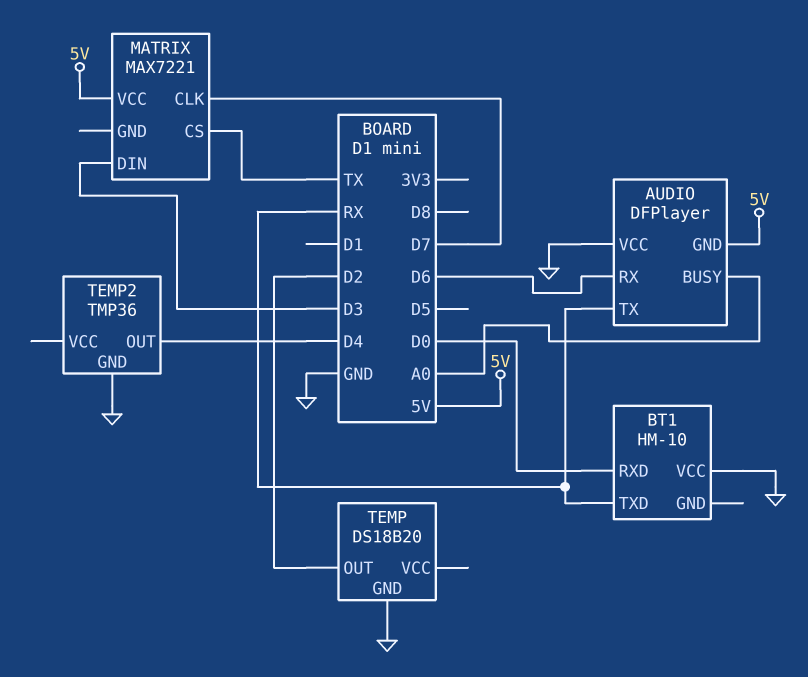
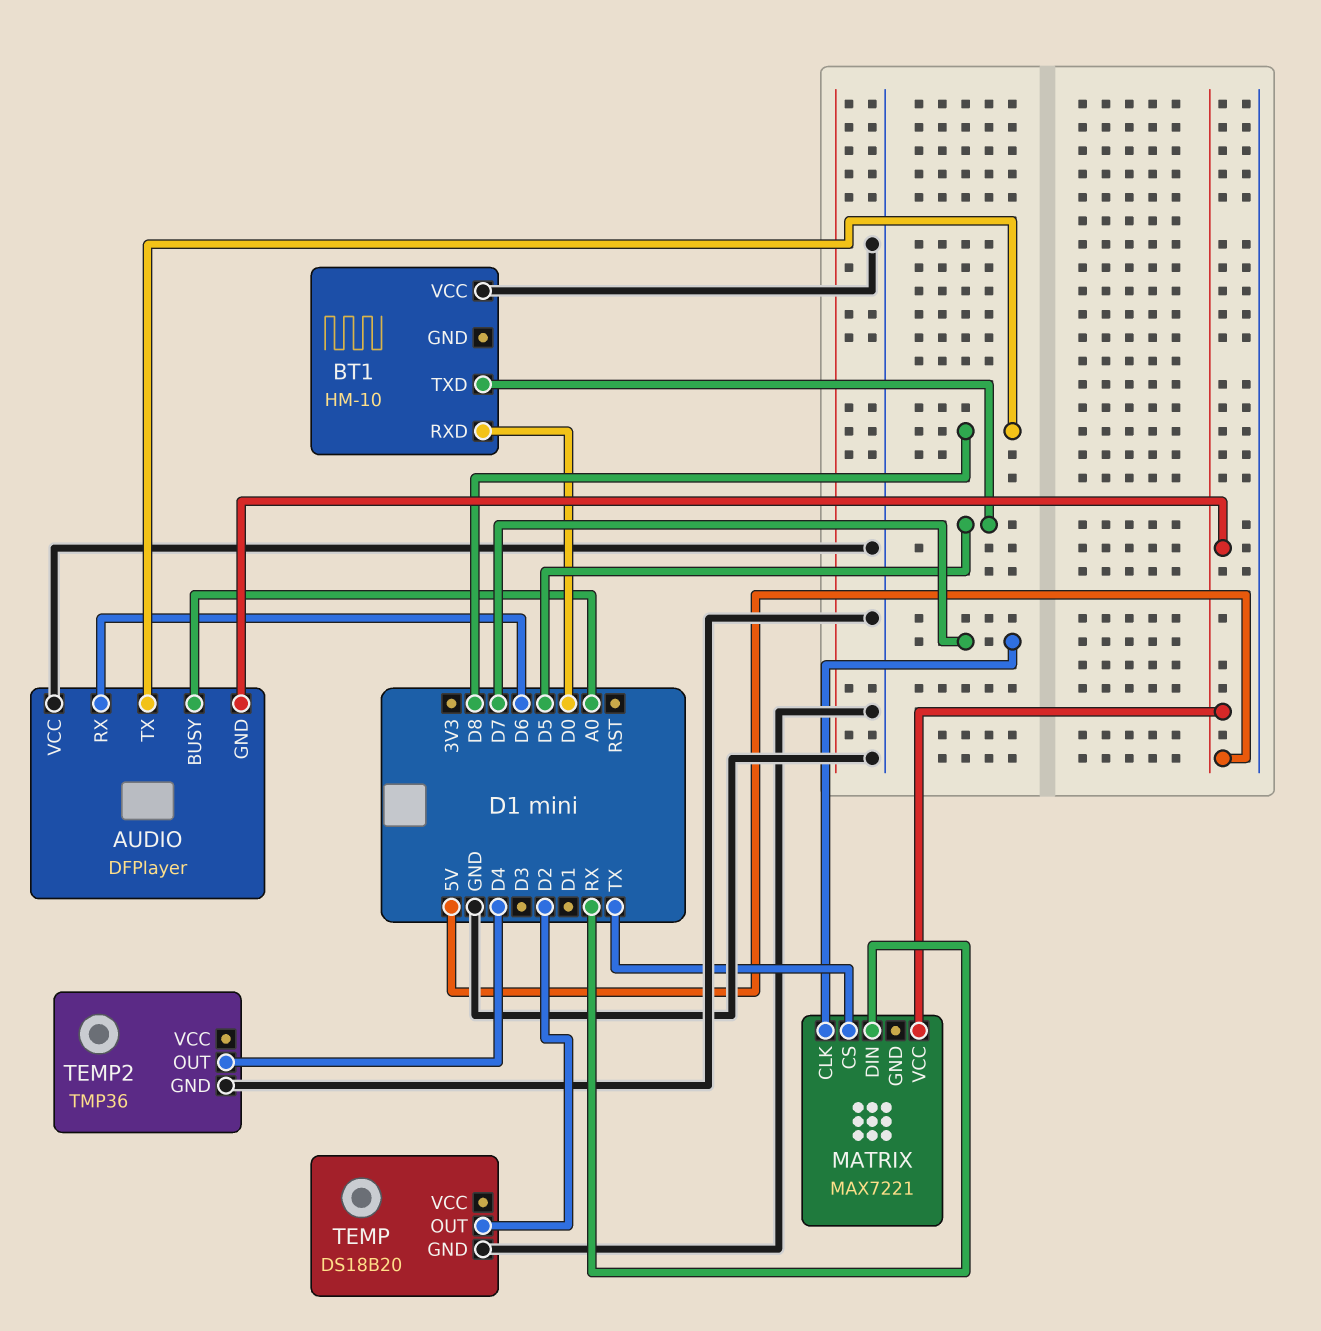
AUDIO pin TX: RX -> D8
BT1 pin TXD: RX -> D5
MATRIX pin DIN: D3 -> RX

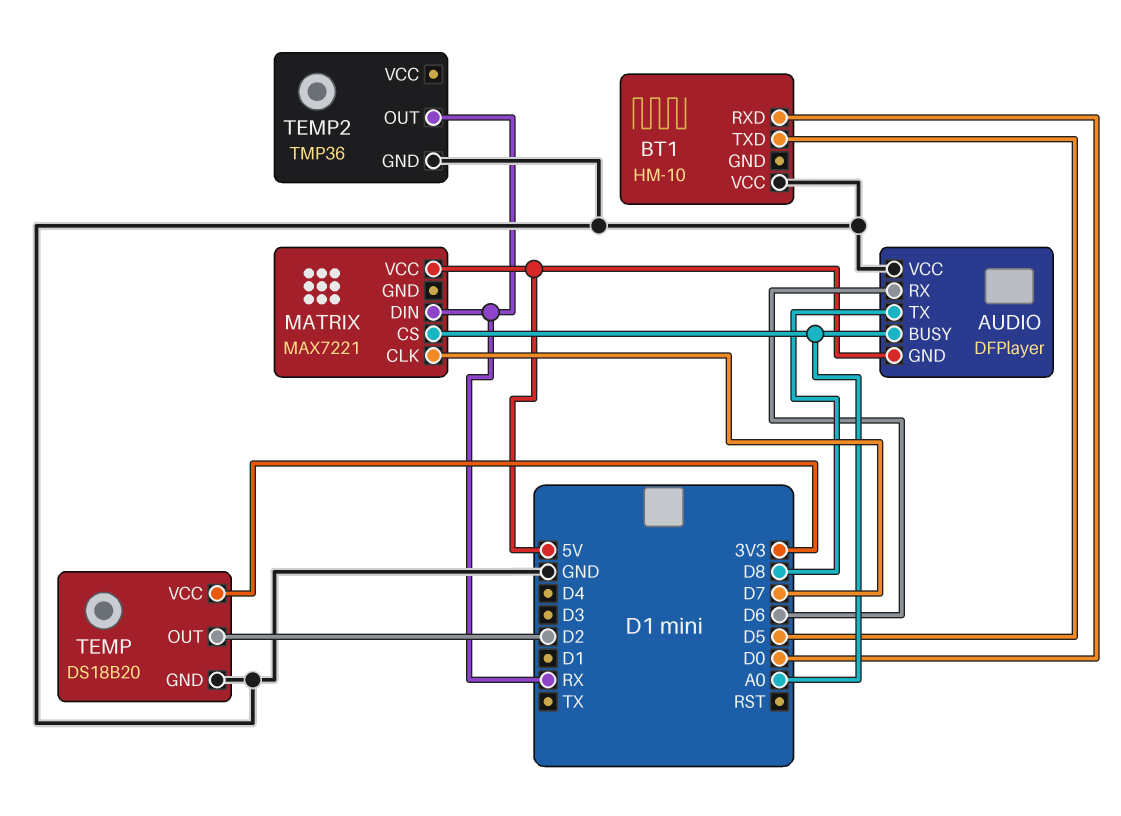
MATRIX pin CS: TX -> A0
TEMP pin VCC: none -> 3V3
TEMP2 pin OUT: D4 -> RX

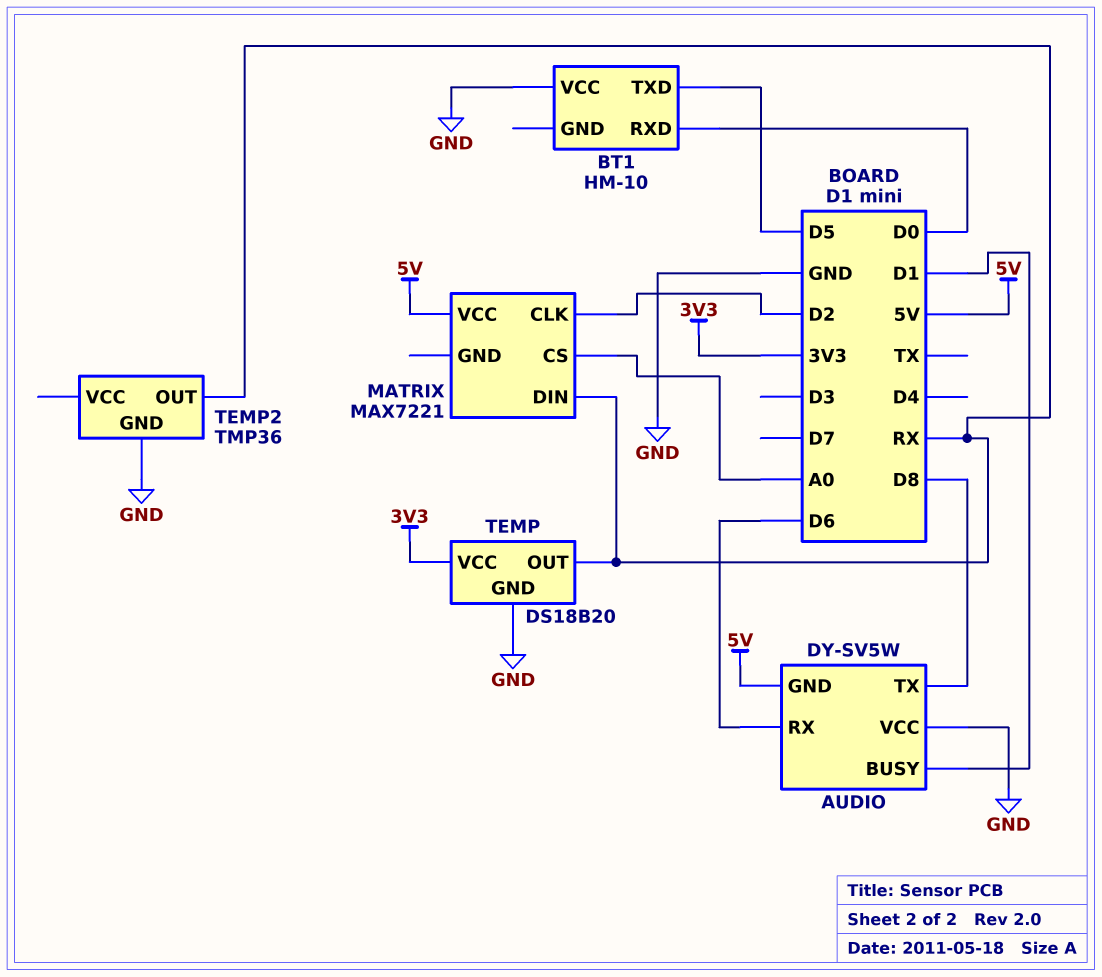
AUDIO: DFPlayer -> DY-SV5W
AUDIO pin BUSY: A0 -> D1
MATRIX pin CLK: D7 -> D2
TEMP pin OUT: D2 -> RX

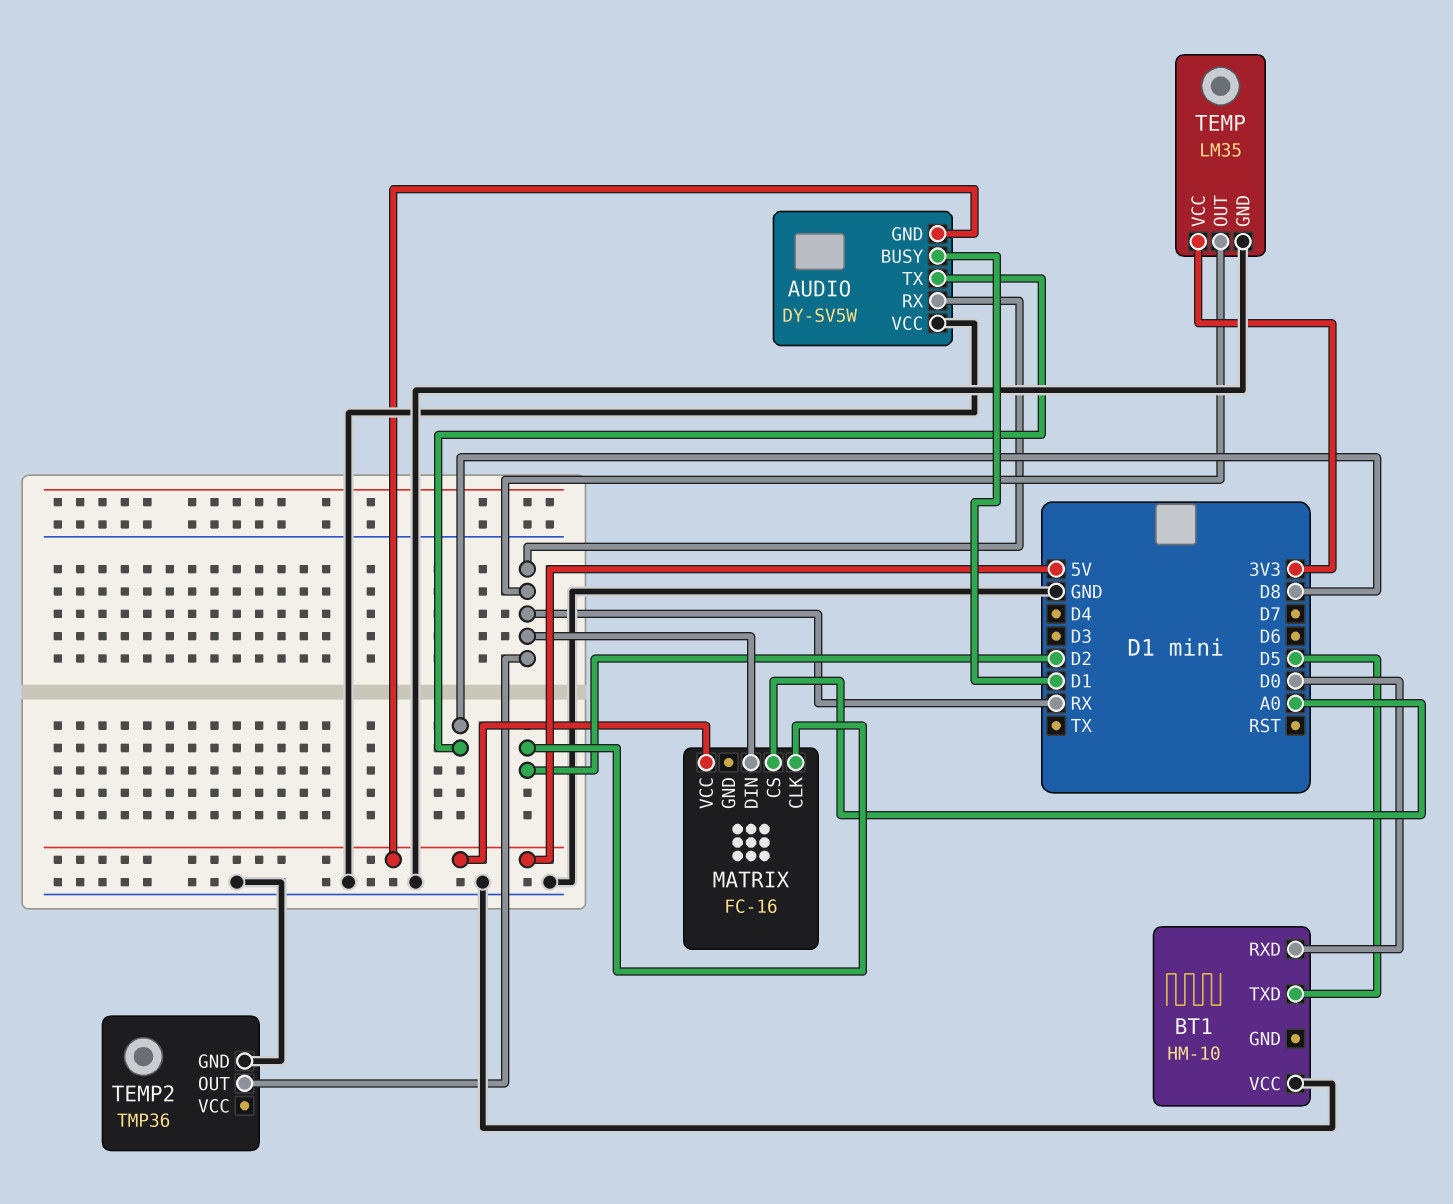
AUDIO pin RX: D6 -> RX
MATRIX: MAX7221 -> FC-16
TEMP: DS18B20 -> LM35

